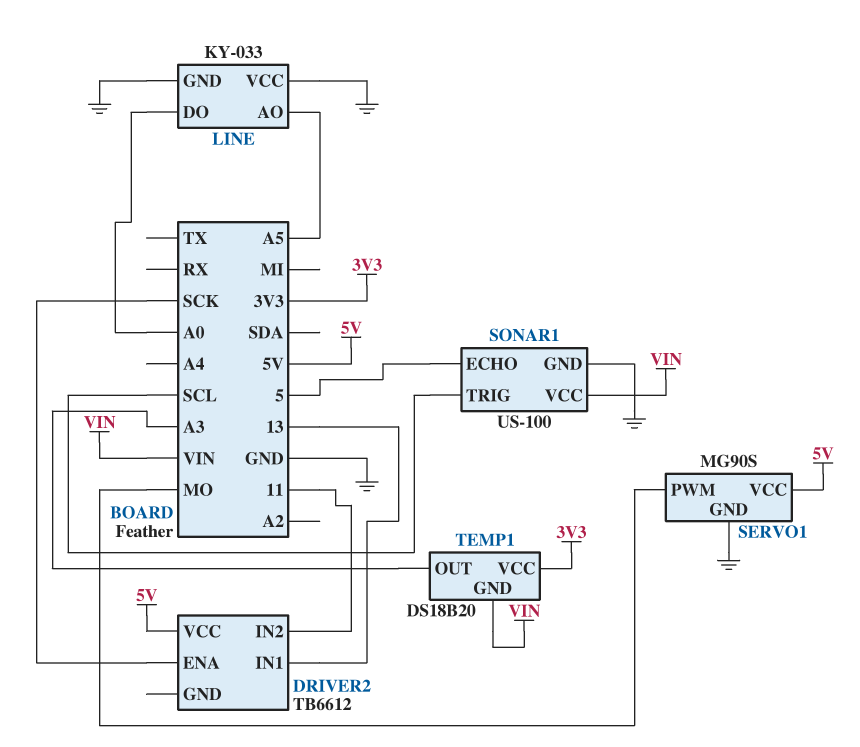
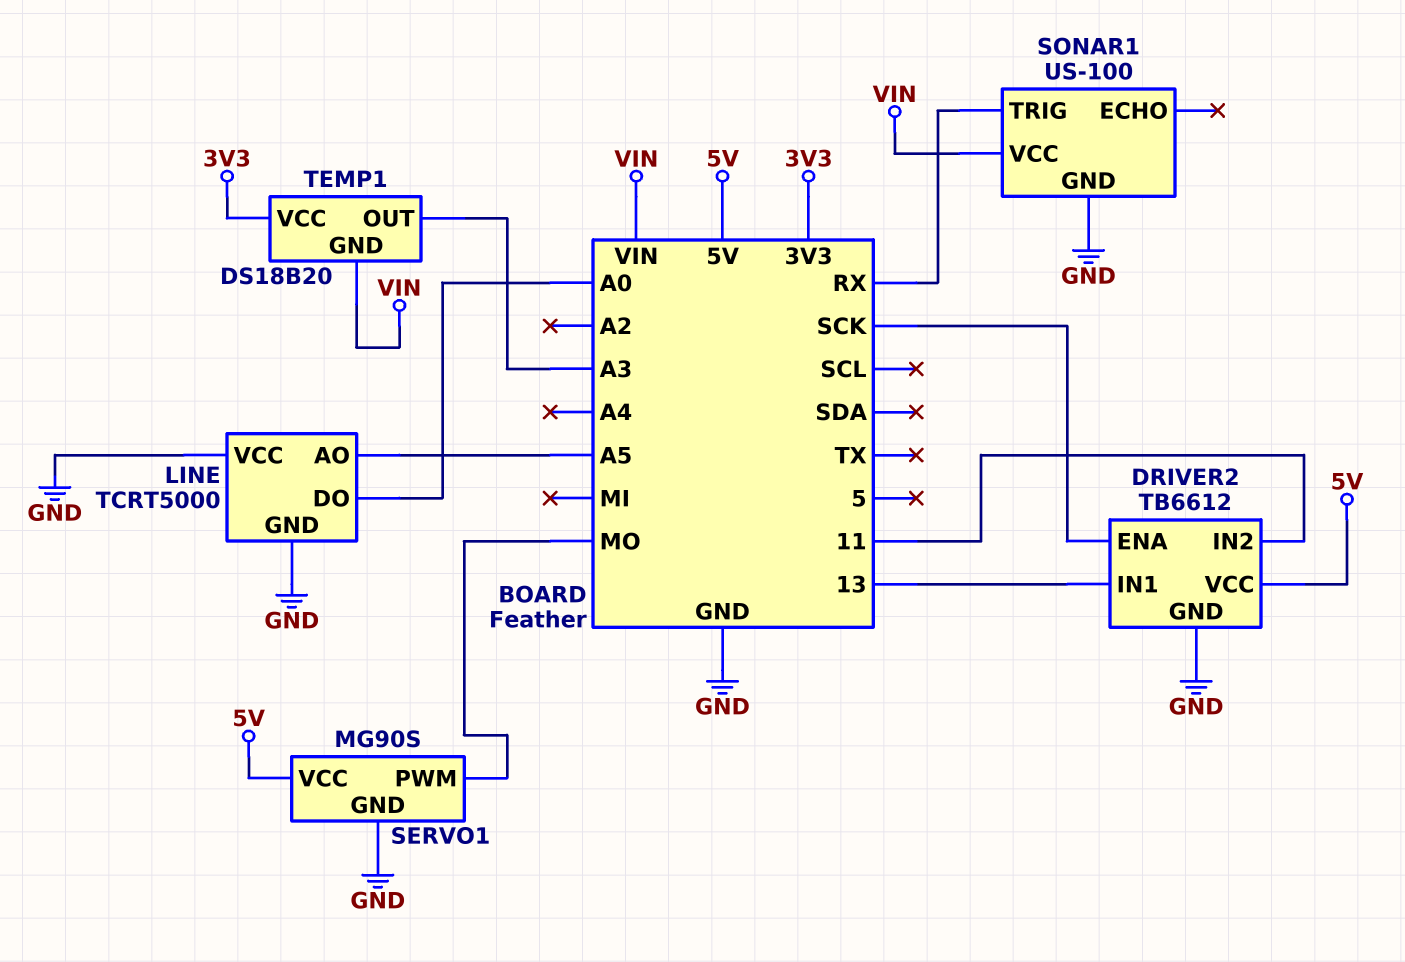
DRIVER2 pin GND: none -> GND
LINE: KY-033 -> TCRT5000
SONAR1 pin ECHO: 5 -> none
SONAR1 pin TRIG: SCL -> RX

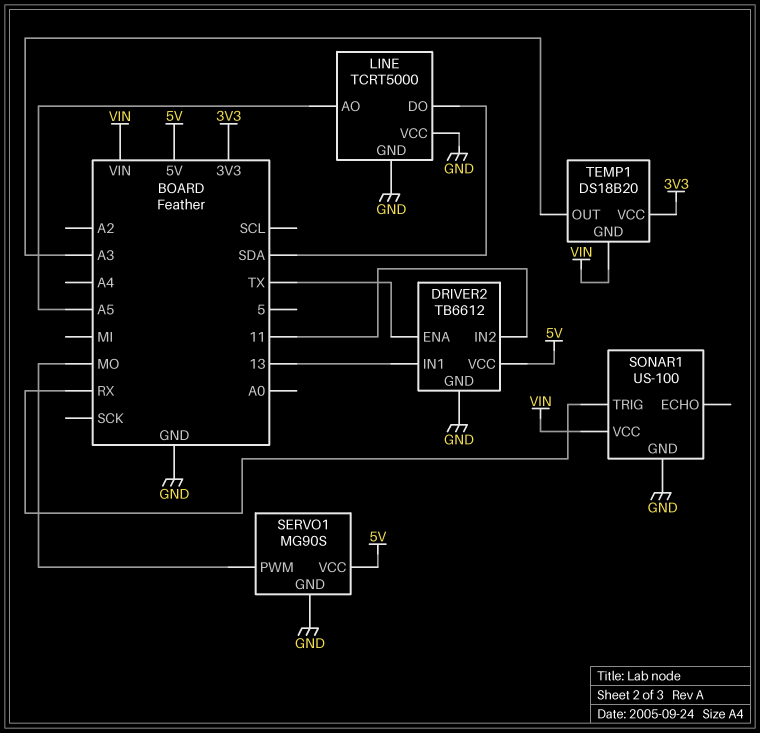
DRIVER2 pin ENA: SCK -> TX
LINE pin DO: A0 -> SDA

